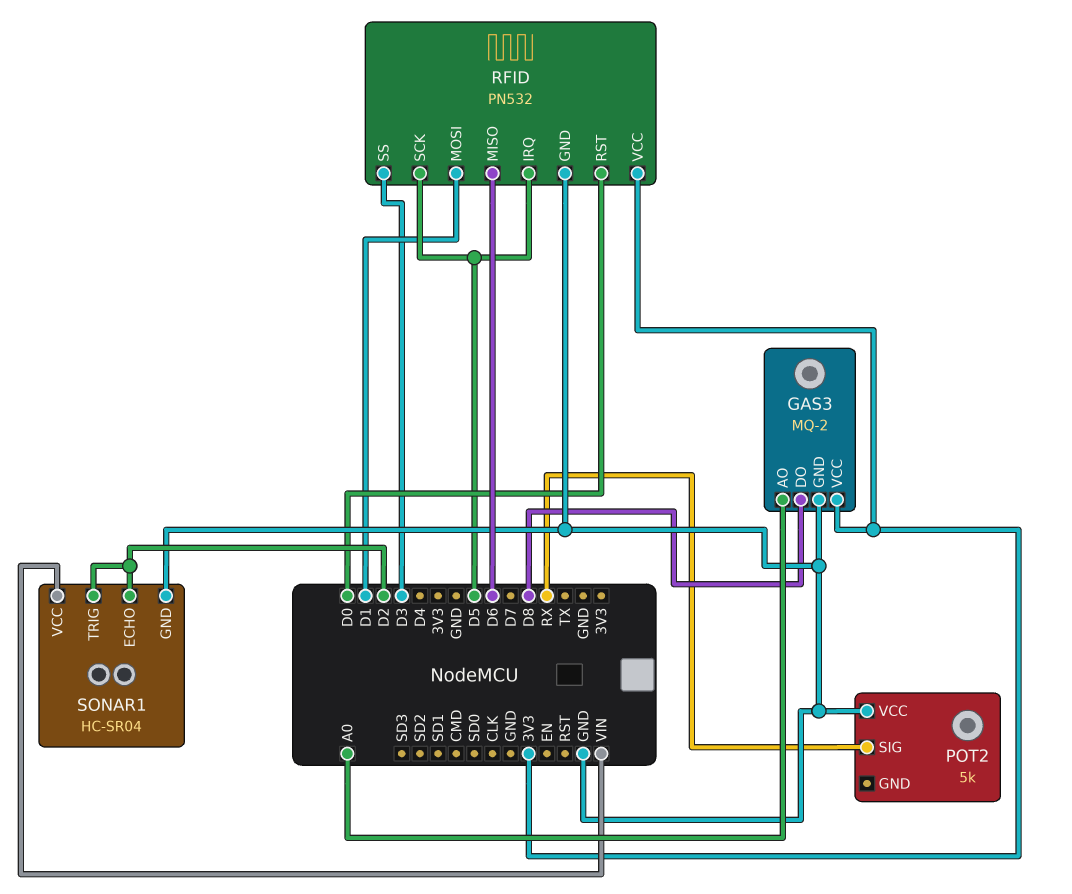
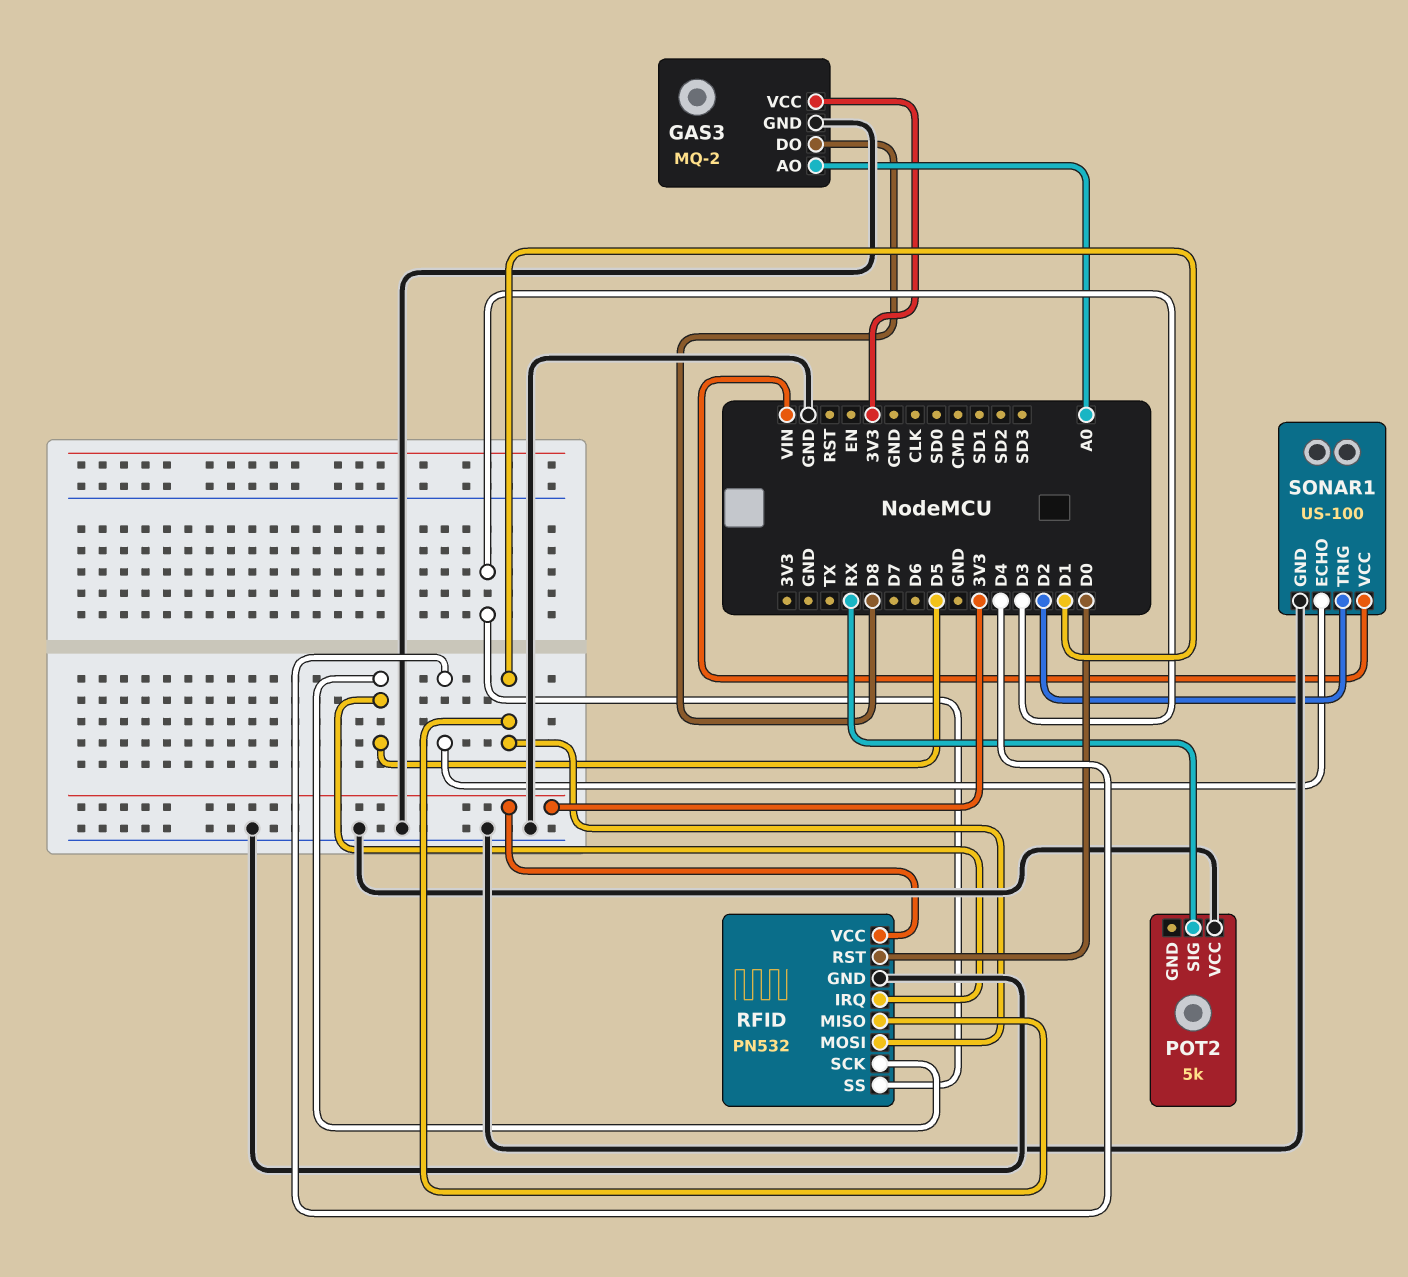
RFID pin MISO: D6 -> D1
SONAR1: HC-SR04 -> US-100
SONAR1 pin ECHO: D2 -> D4

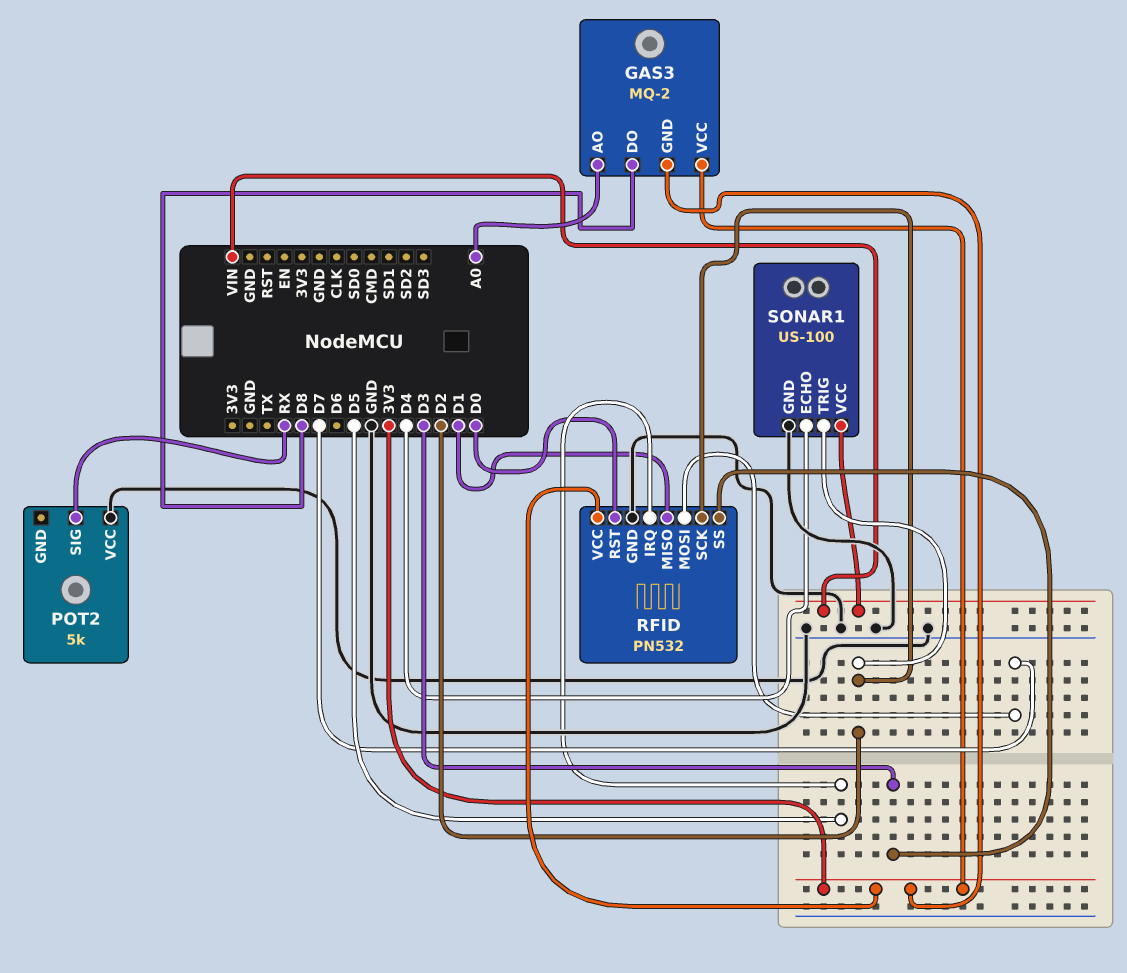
GAS3 pin GND: GND -> 3V3
RFID pin MOSI: D1 -> D7
RFID pin SCK: D5 -> D2

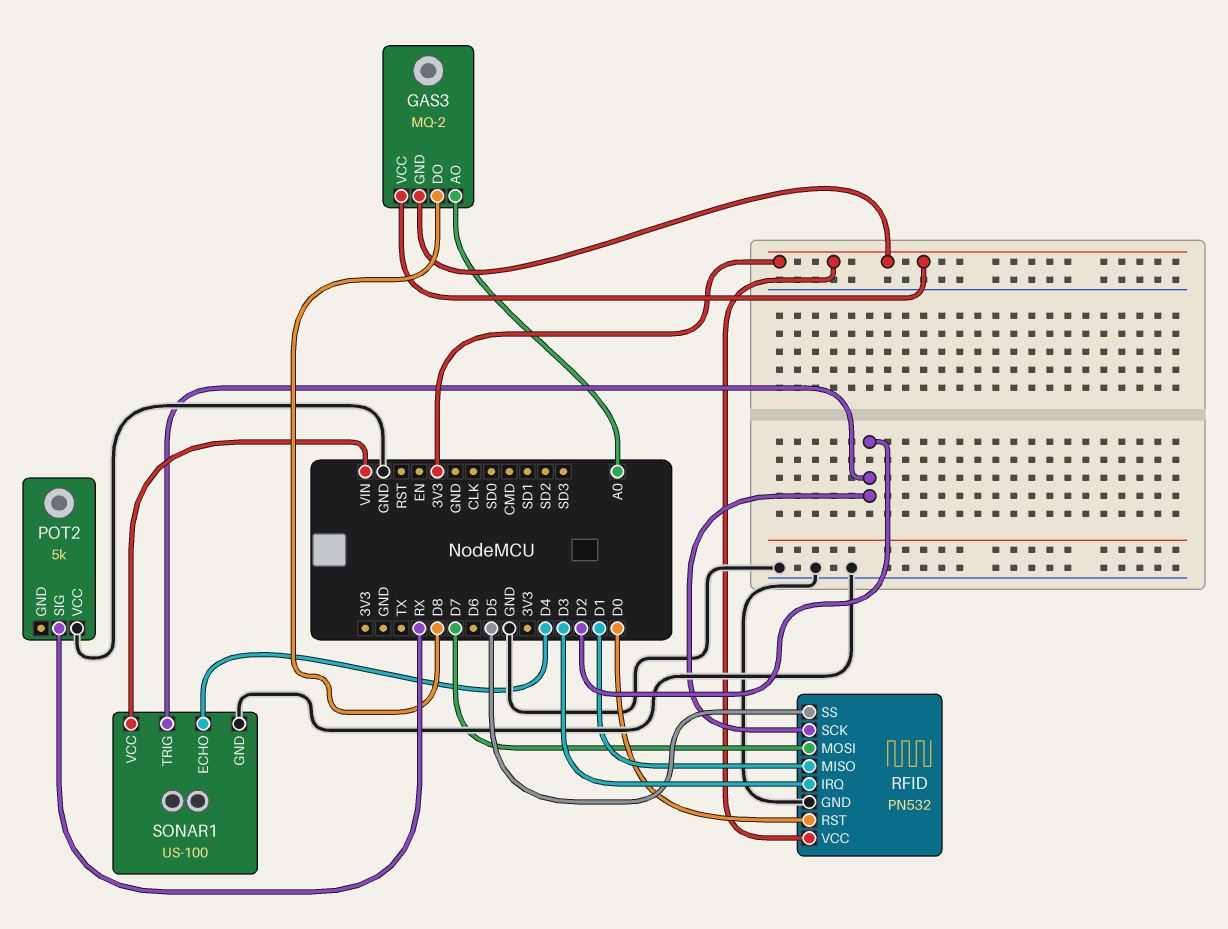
RFID pin IRQ: D5 -> D3
RFID pin SS: D3 -> D5

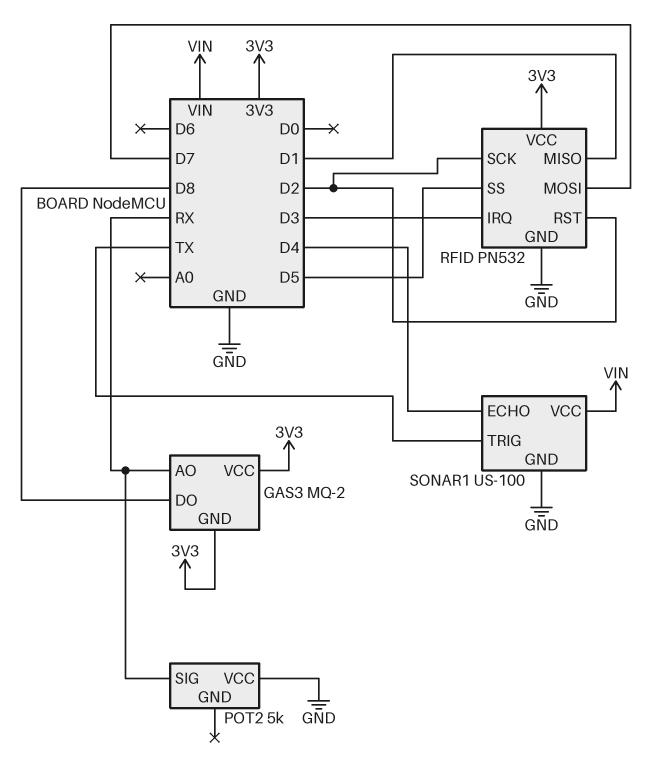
GAS3 pin AO: A0 -> RX
RFID pin RST: D0 -> D2
SONAR1 pin TRIG: D2 -> TX

